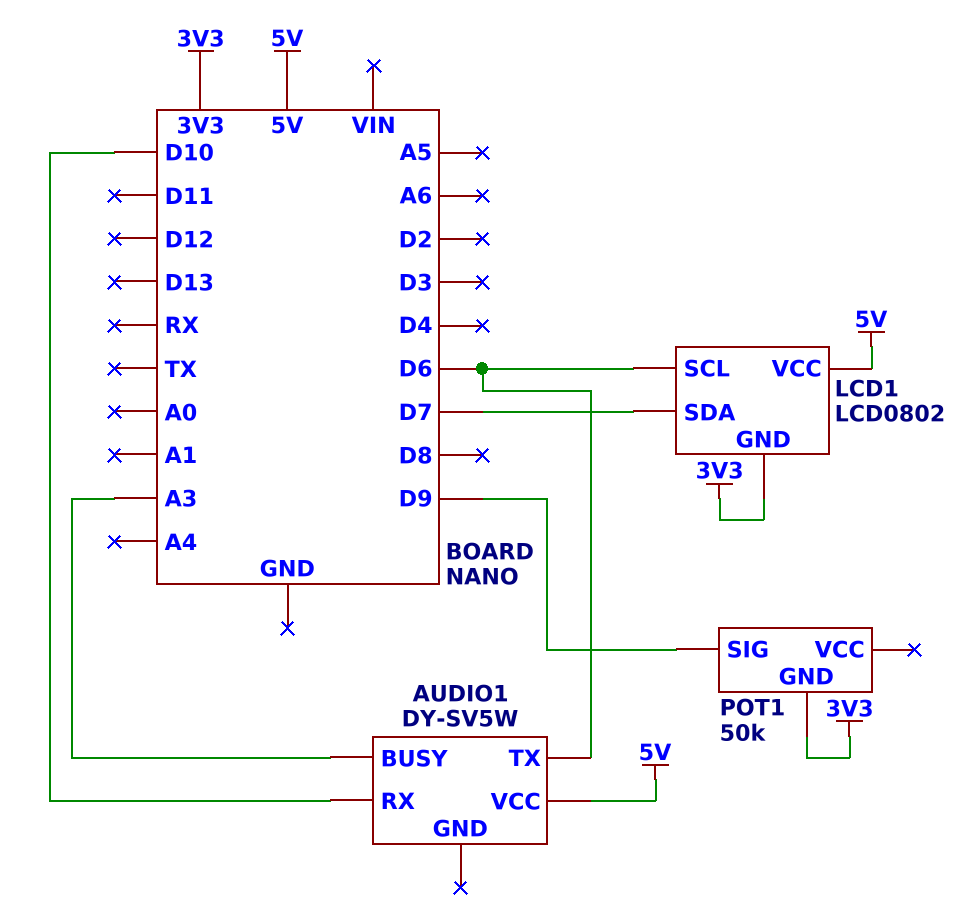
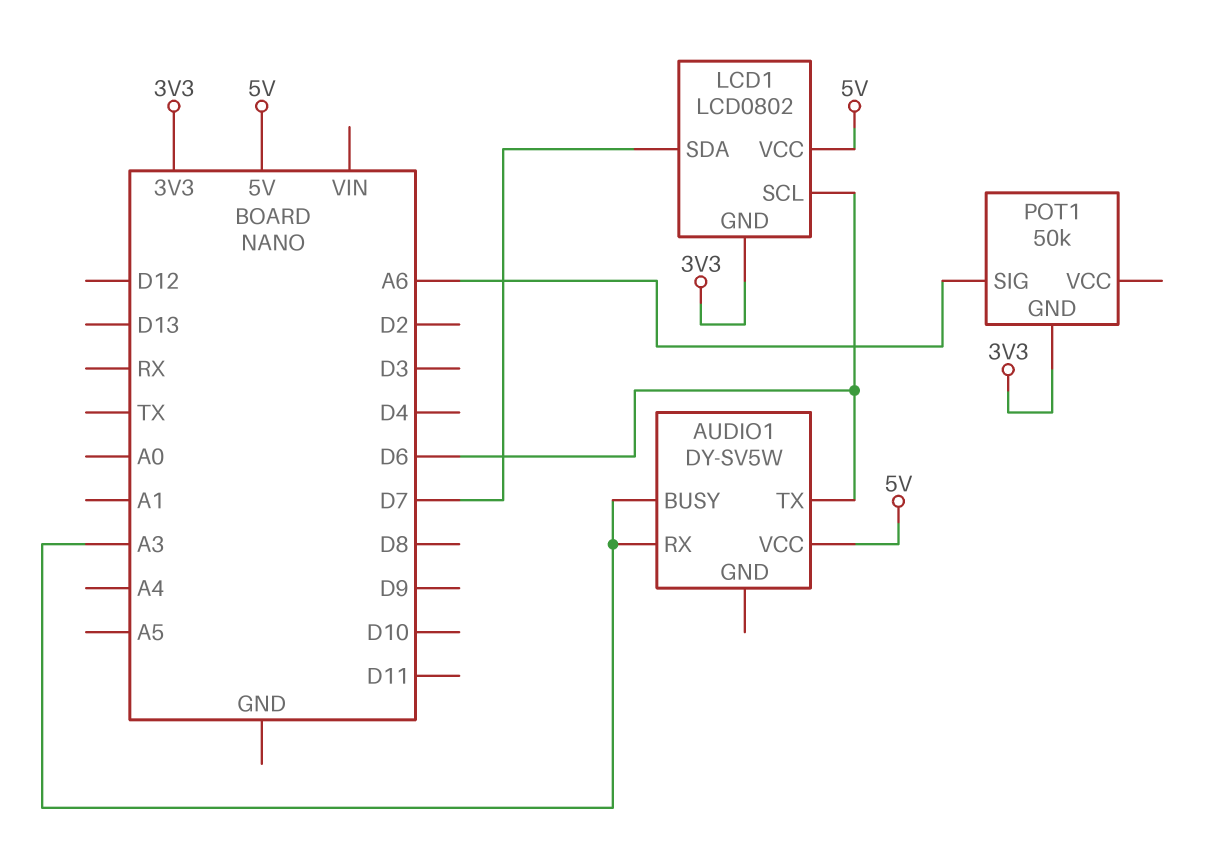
AUDIO1 pin RX: D10 -> A3
POT1 pin SIG: D9 -> A6

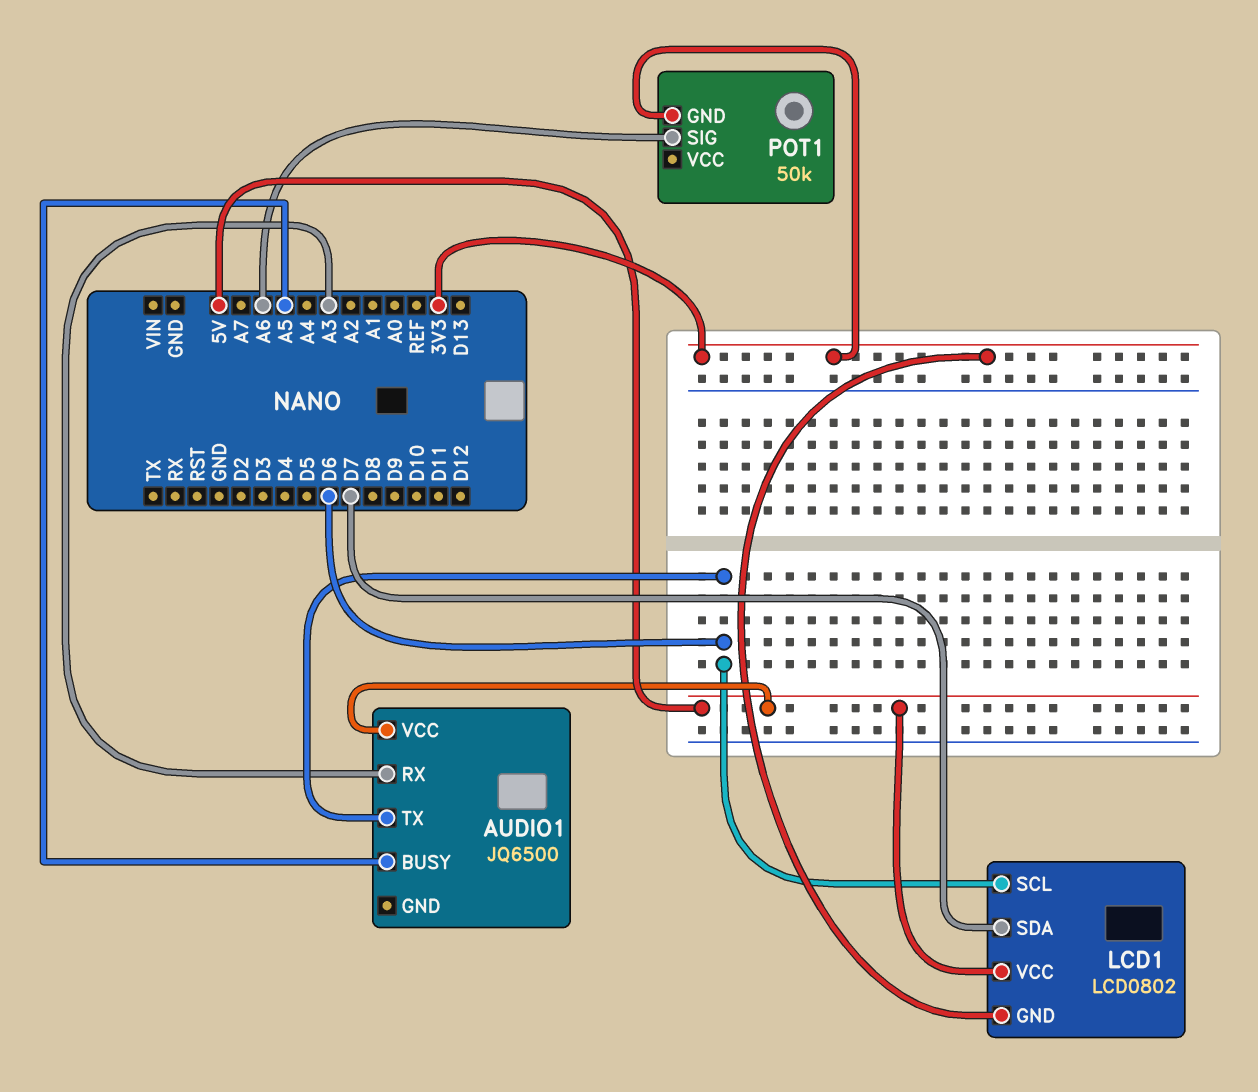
AUDIO1: DY-SV5W -> JQ6500
AUDIO1 pin BUSY: A3 -> A5

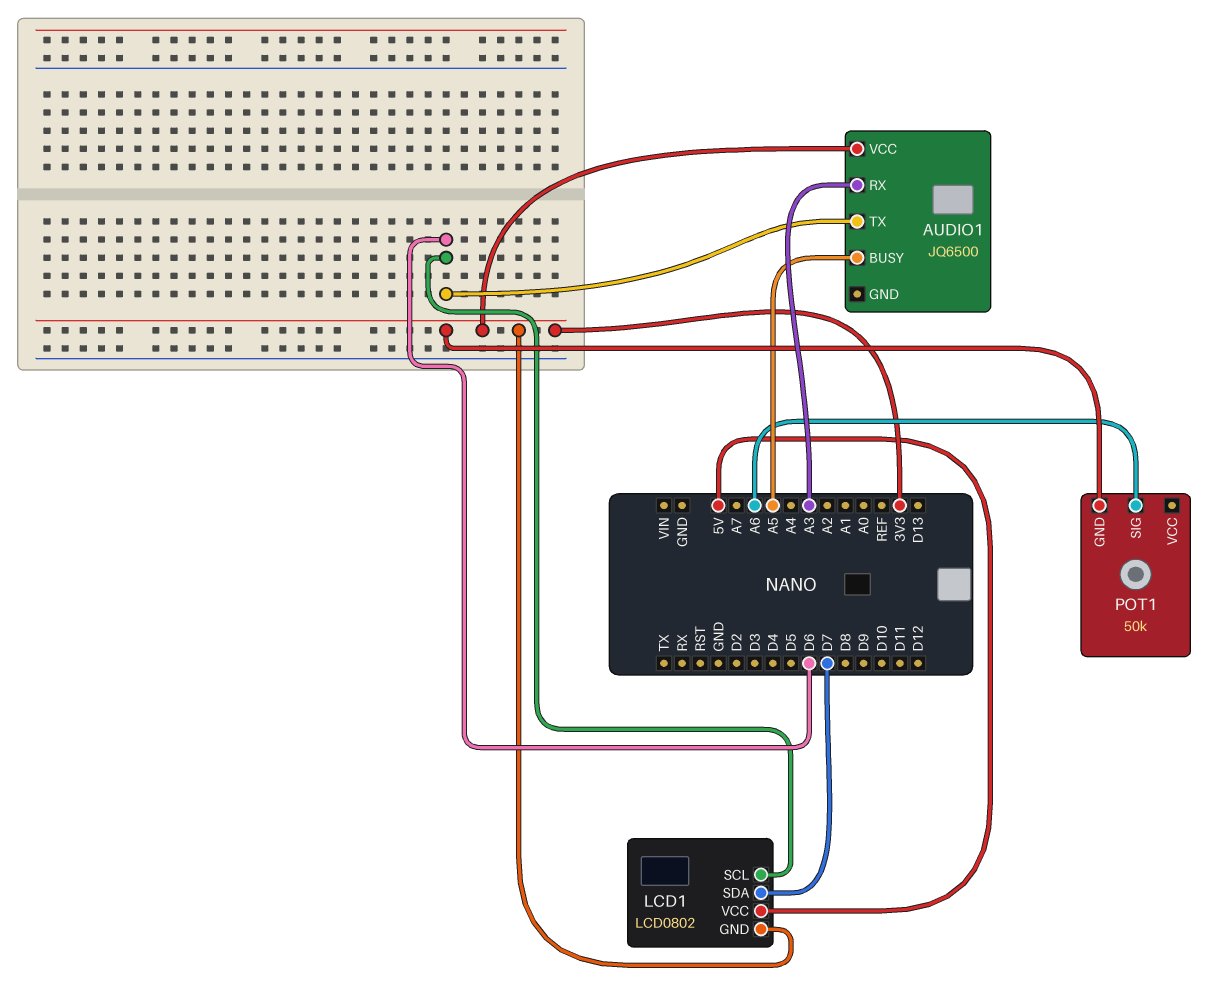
AUDIO1 pin VCC: 5V -> 3V3

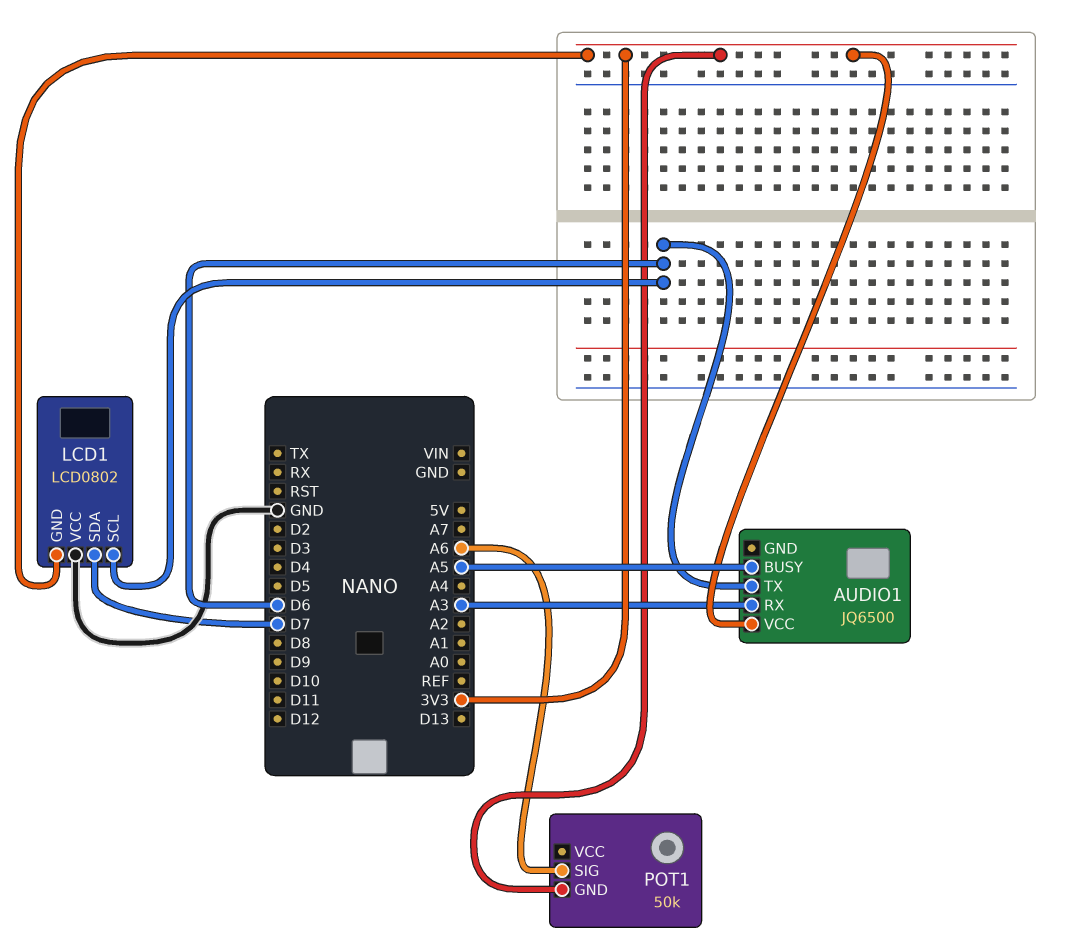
LCD1 pin VCC: 5V -> GND

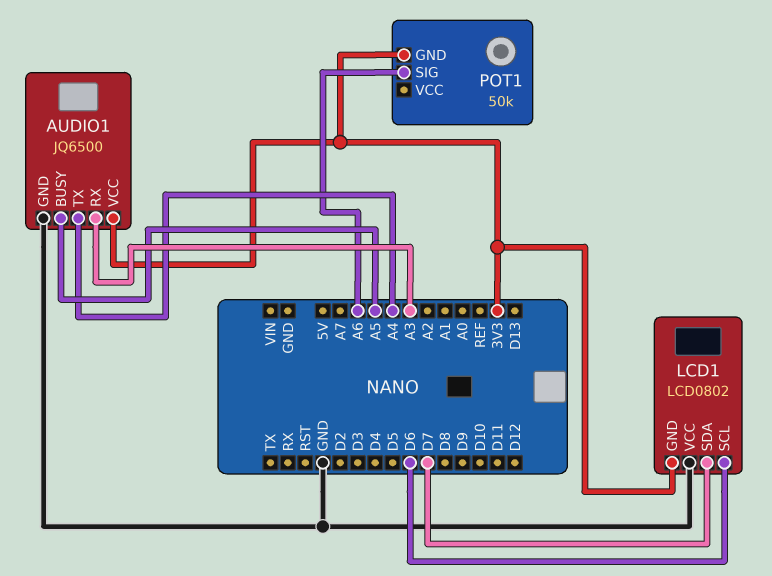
AUDIO1 pin GND: none -> GND
AUDIO1 pin TX: D6 -> A4

